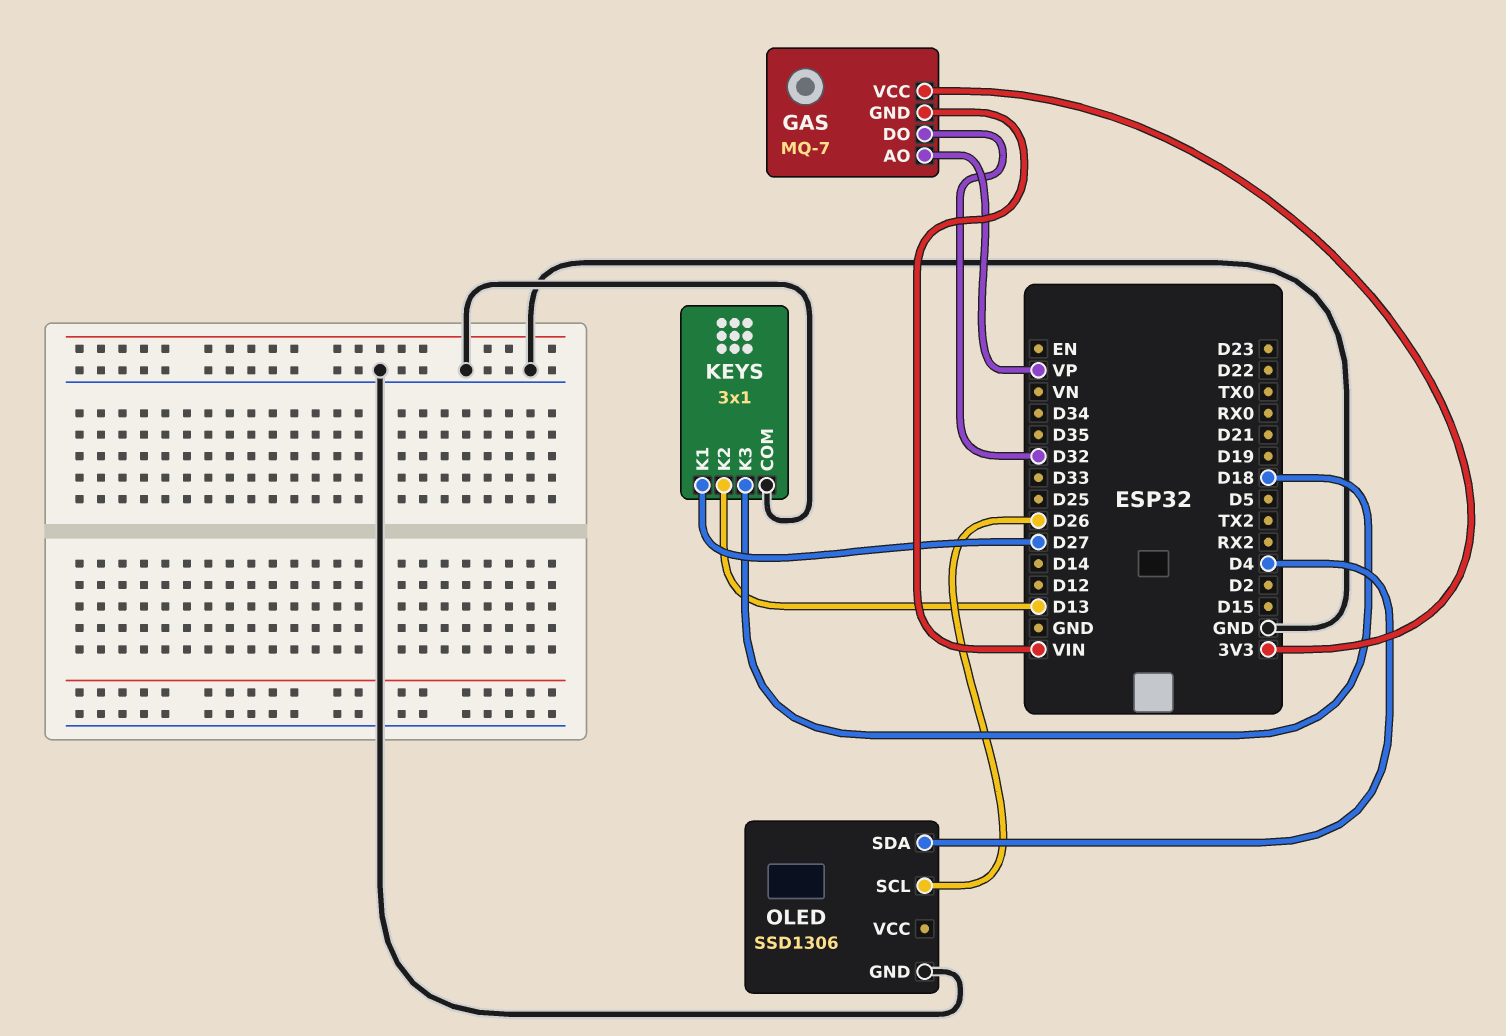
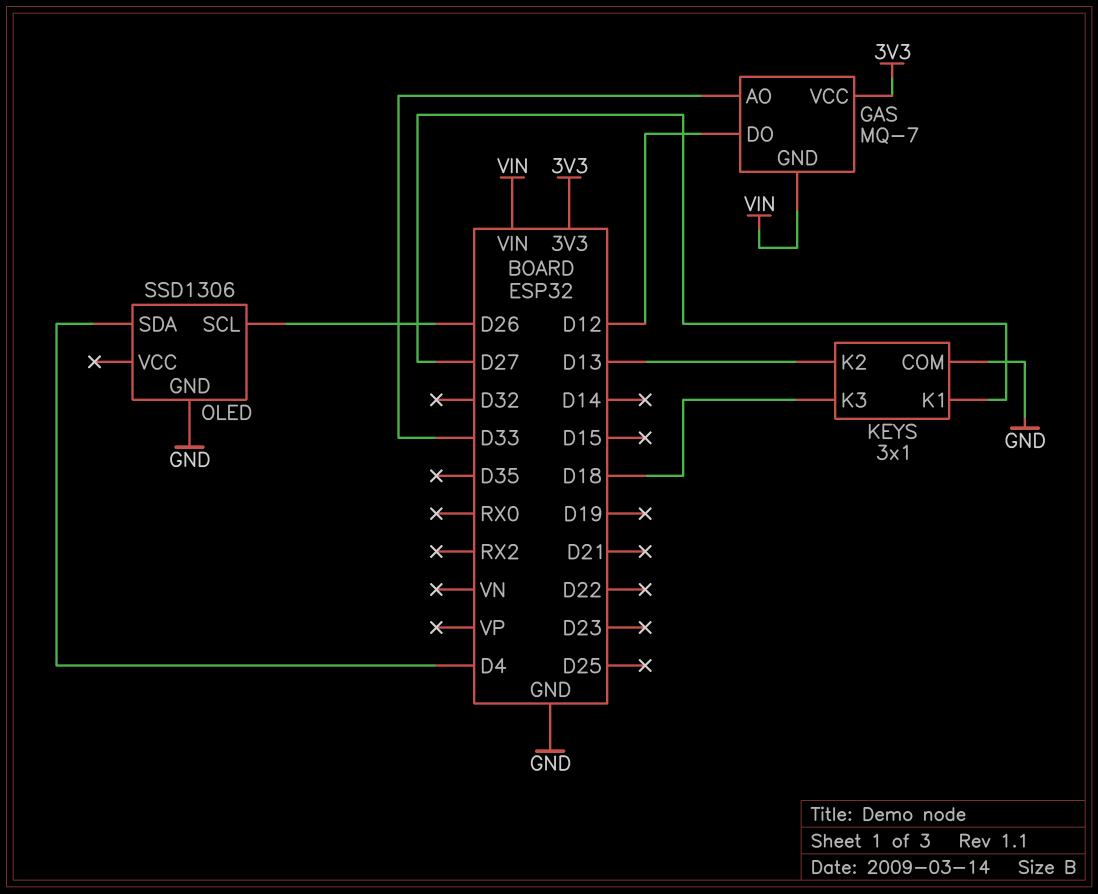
GAS pin AO: VP -> D33
GAS pin DO: D32 -> D12

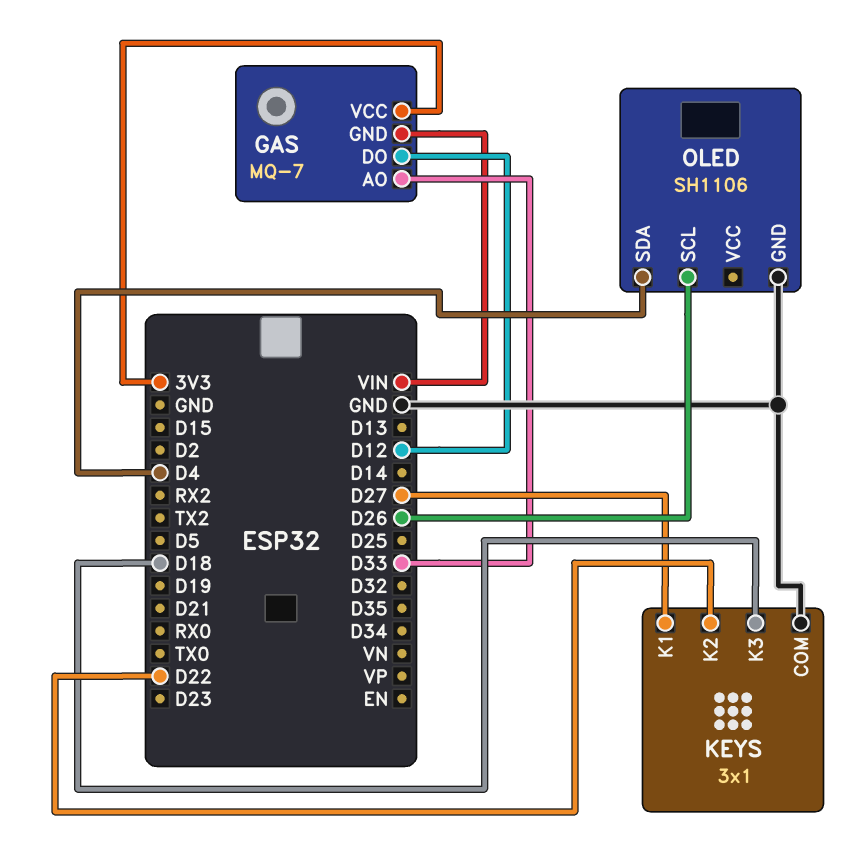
KEYS pin K2: D13 -> D22
OLED: SSD1306 -> SH1106

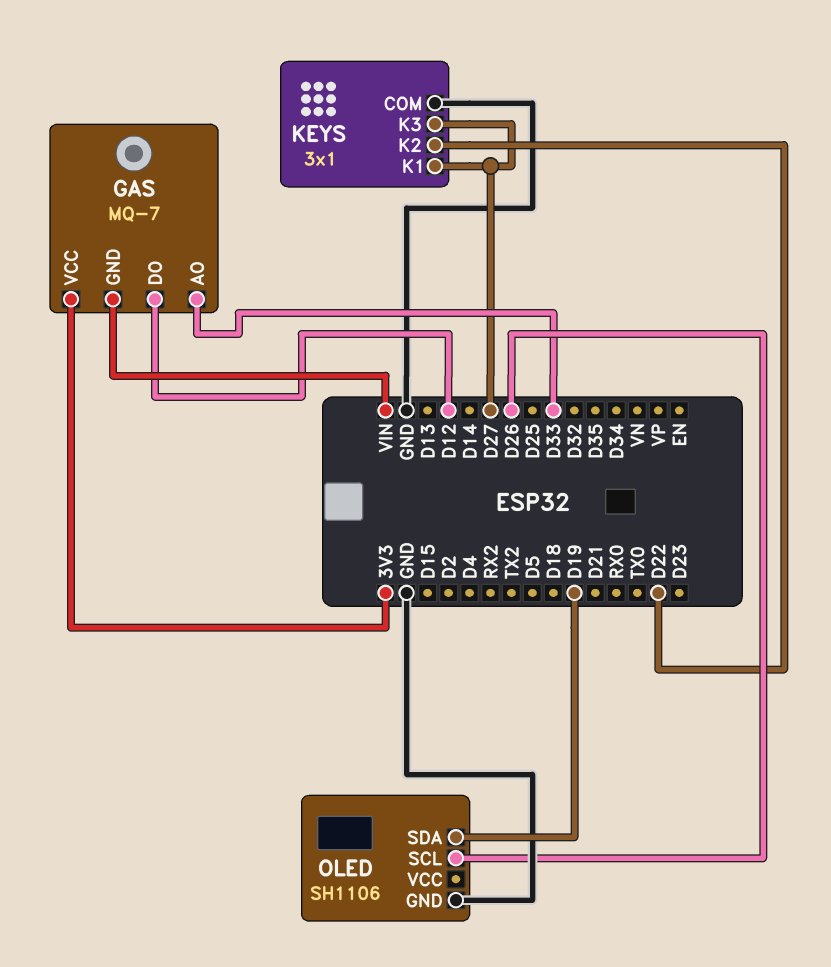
KEYS pin K3: D18 -> D27
OLED pin SDA: D4 -> D19

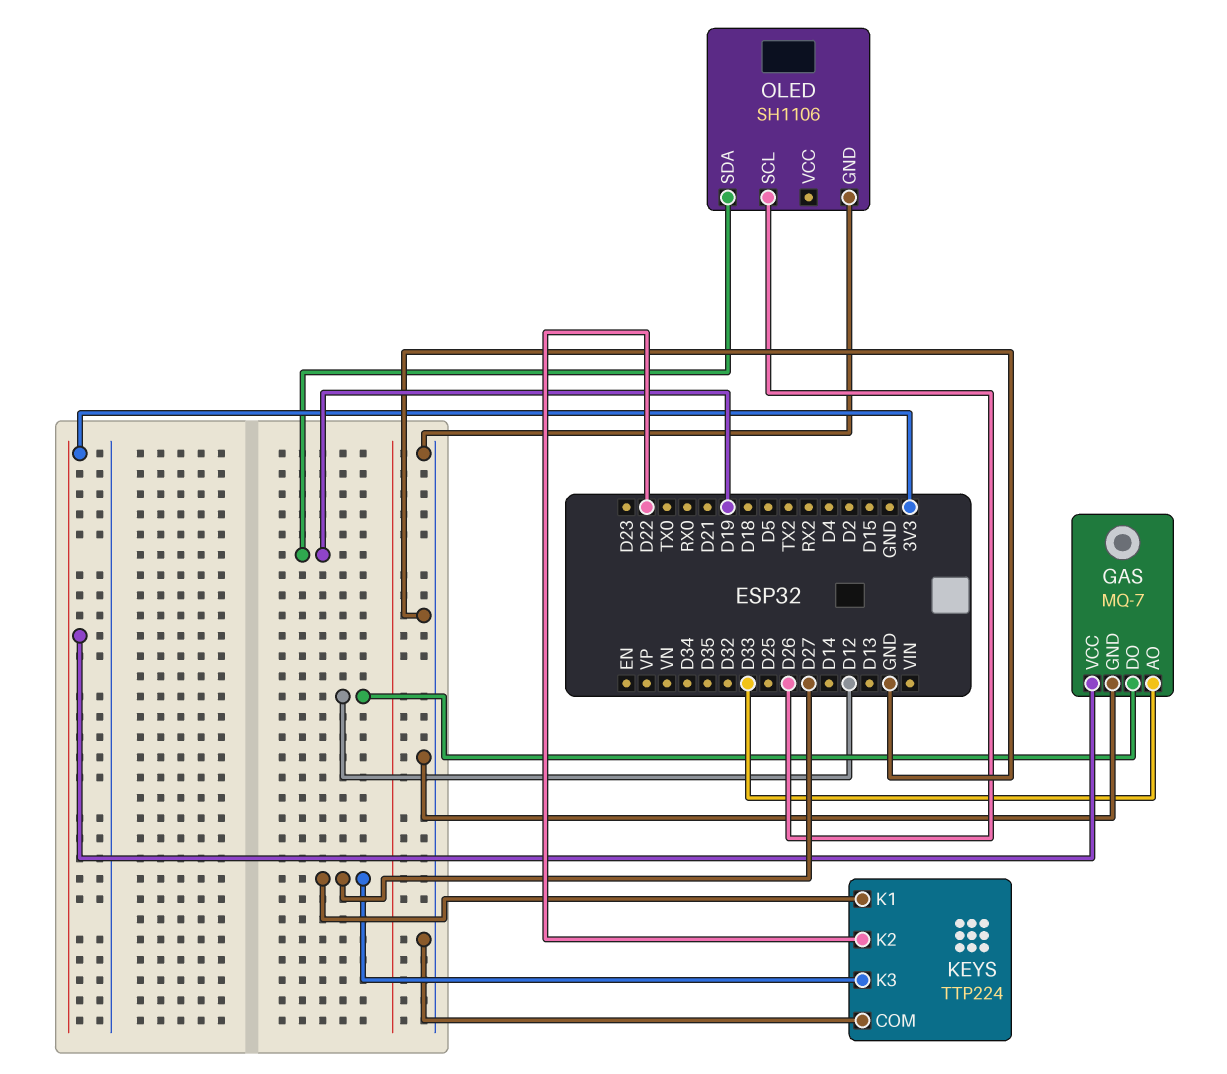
GAS pin GND: VIN -> GND
KEYS: 3x1 -> TTP224

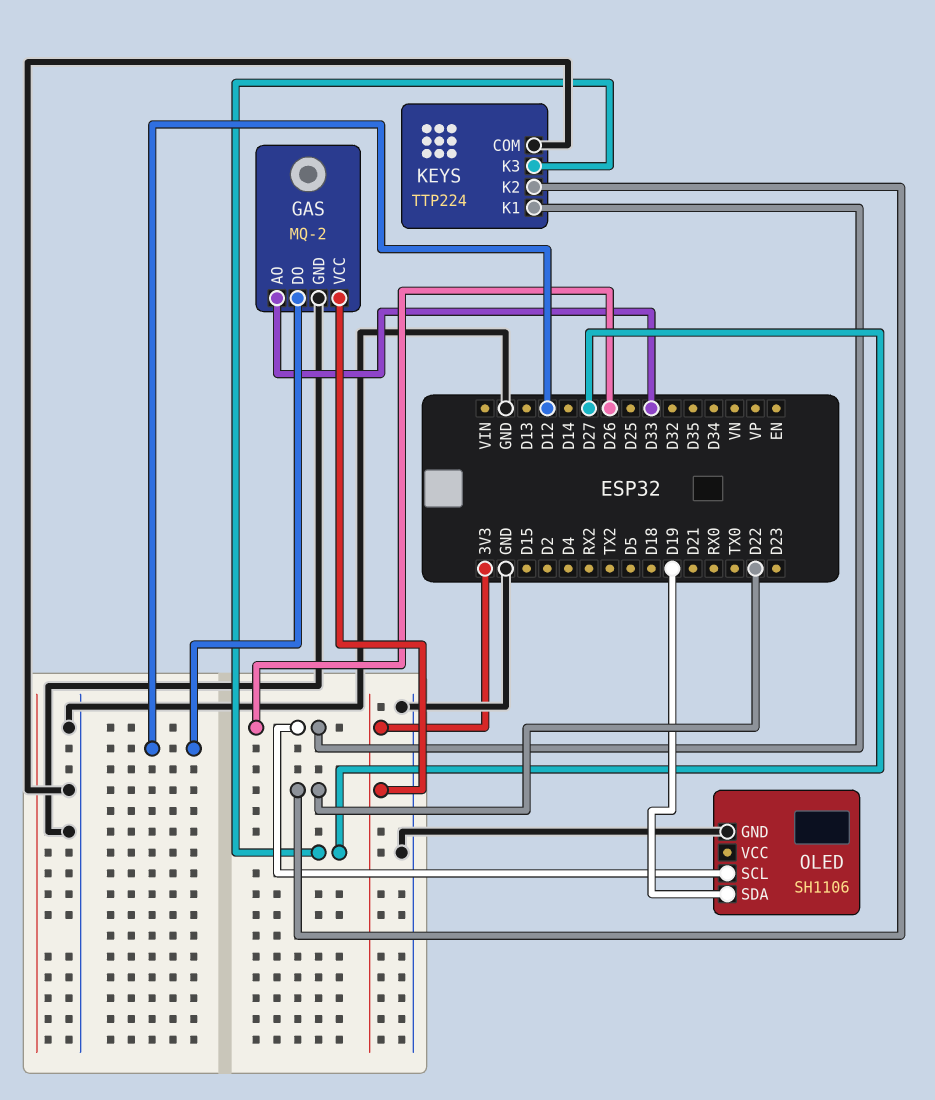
GAS: MQ-7 -> MQ-2
KEYS pin K1: D27 -> D26

